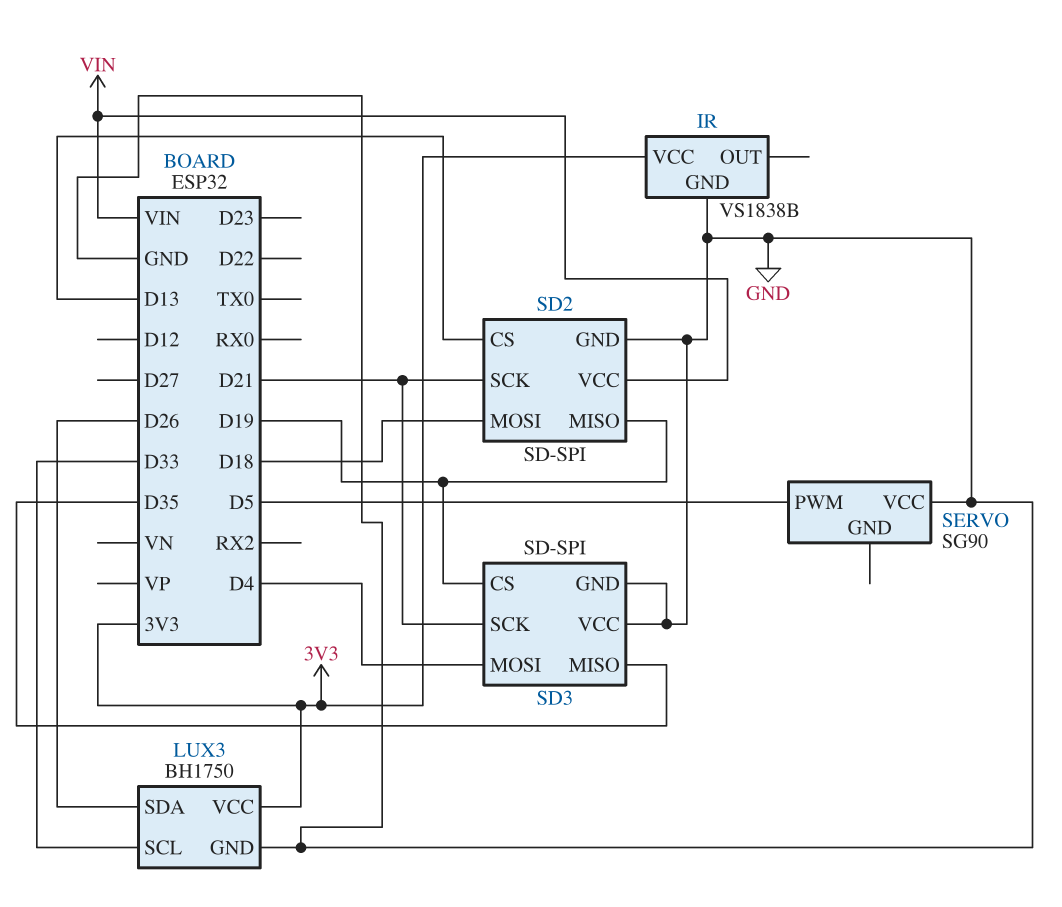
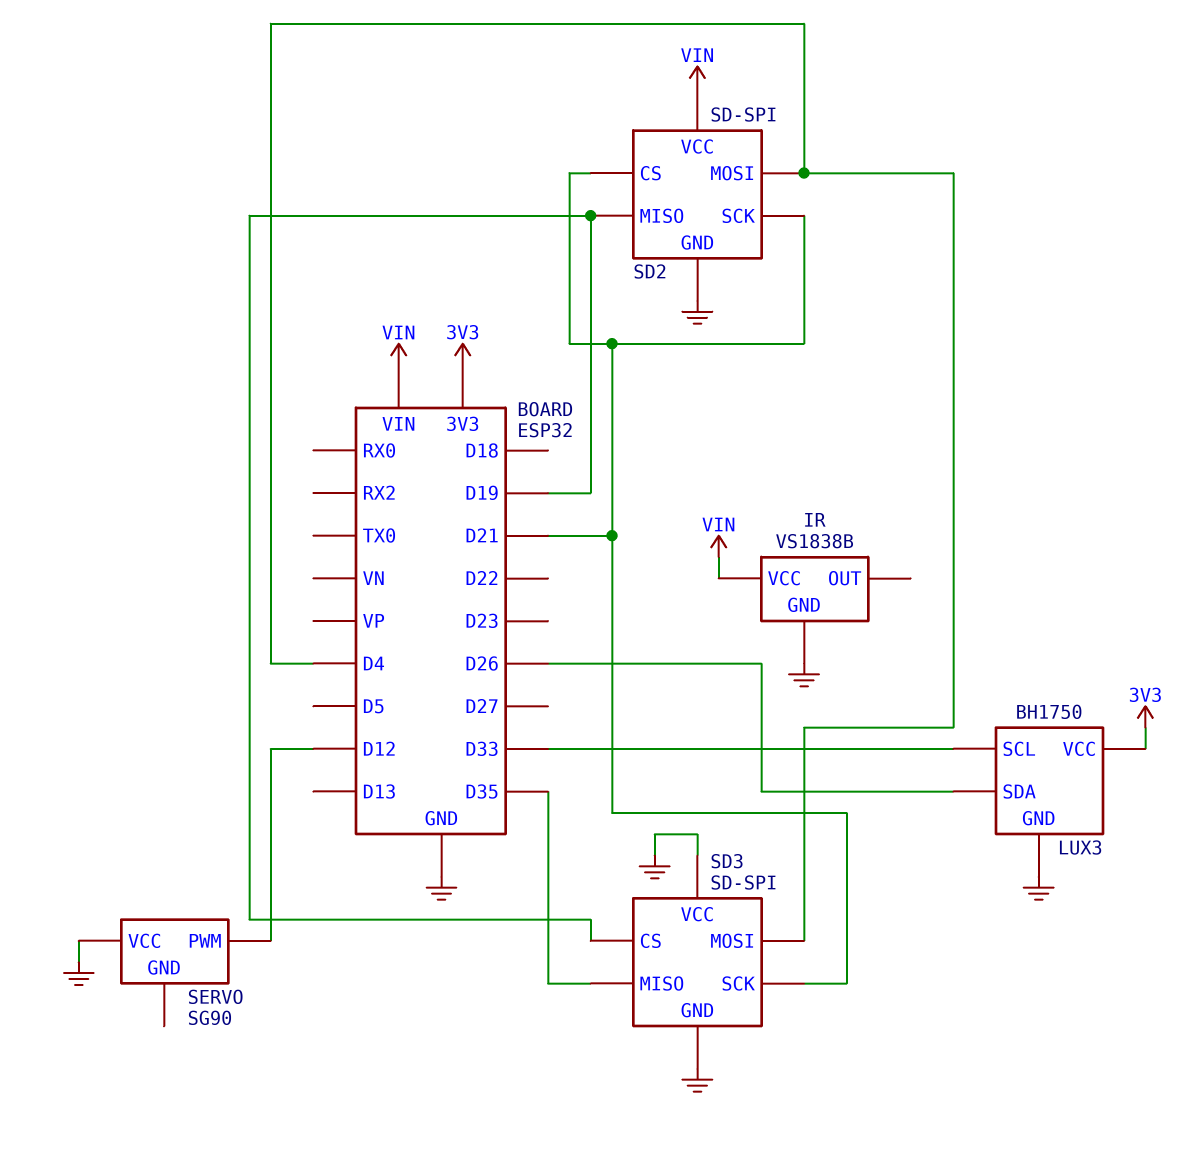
IR pin VCC: 3V3 -> VIN
SD2 pin CS: D13 -> D21
SD2 pin MOSI: D18 -> D4
SERVO pin PWM: D5 -> D12

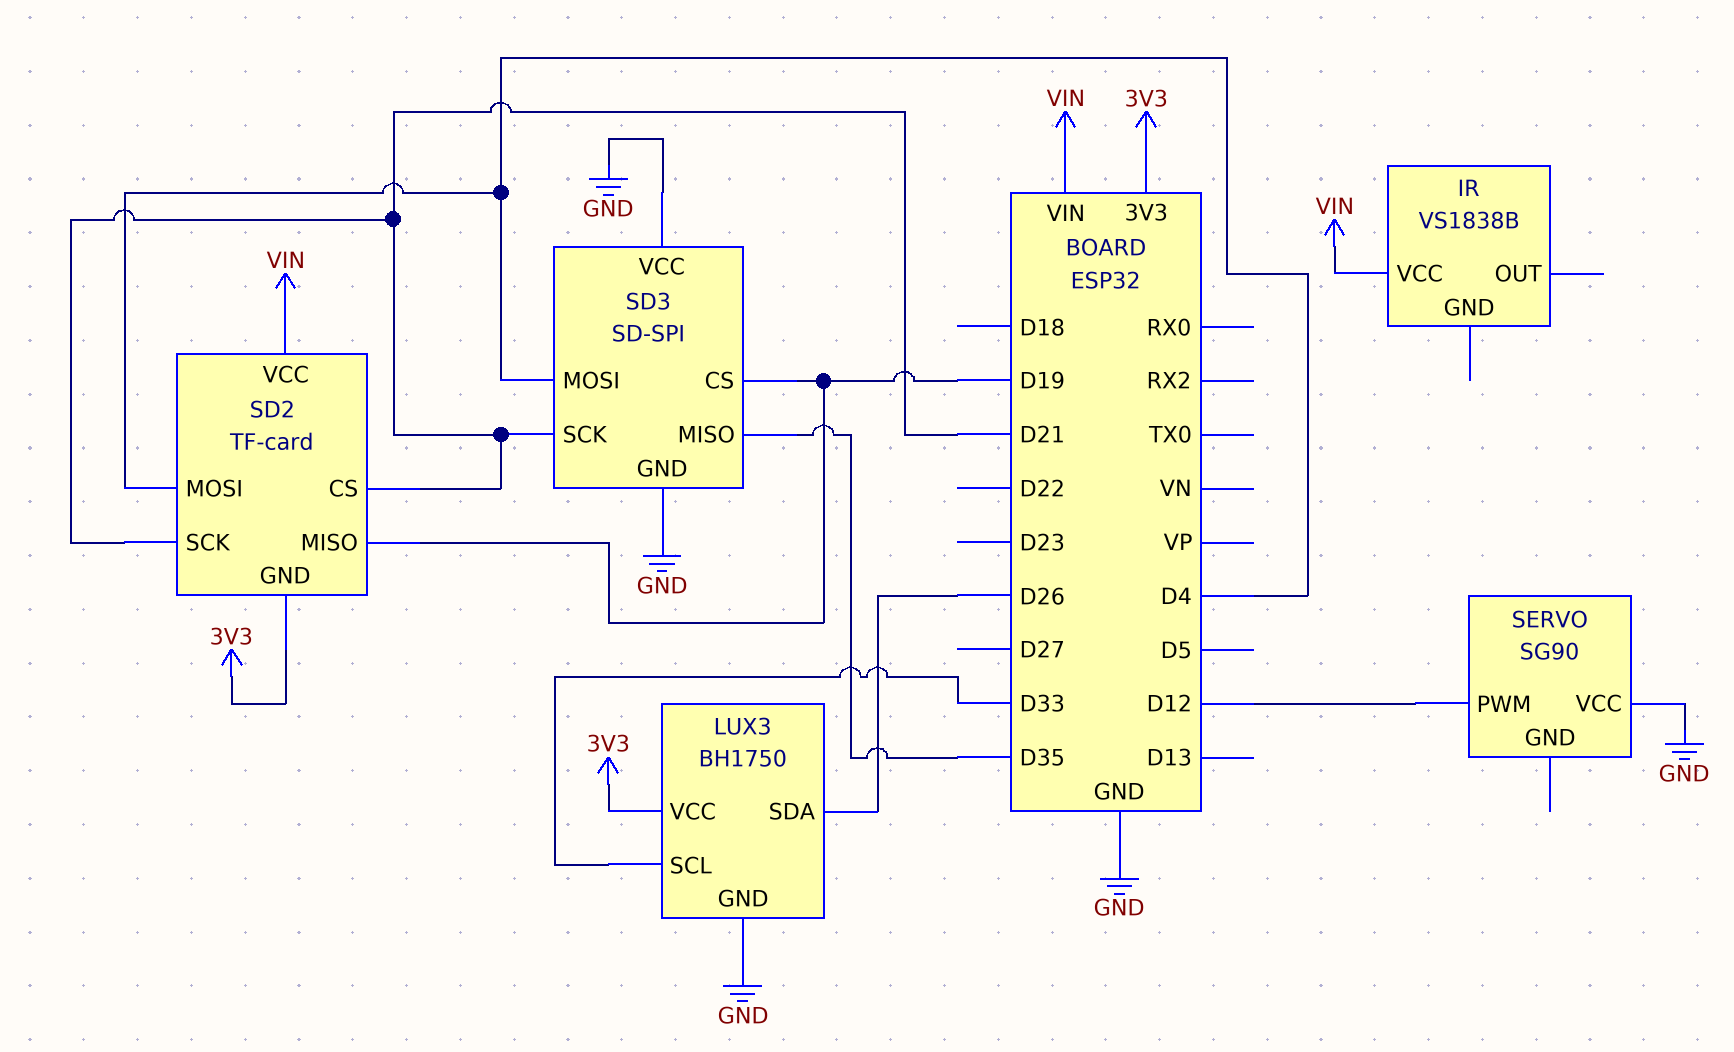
IR pin GND: GND -> none
SD2: SD-SPI -> TF-card
SD2 pin GND: GND -> 3V3

